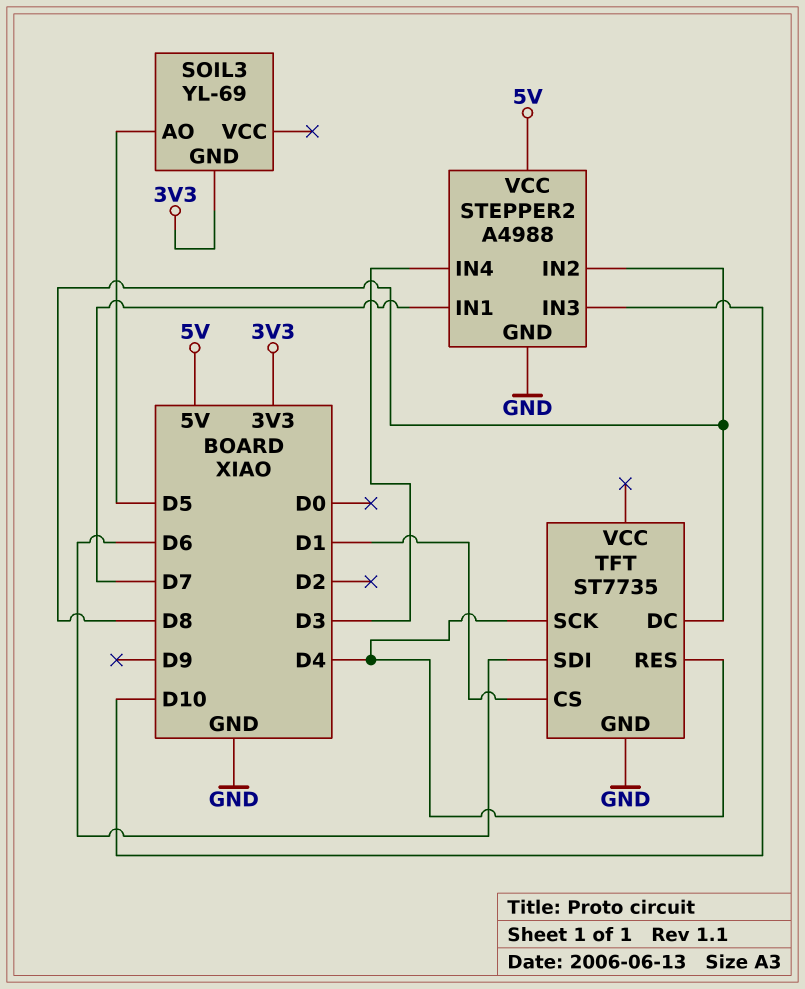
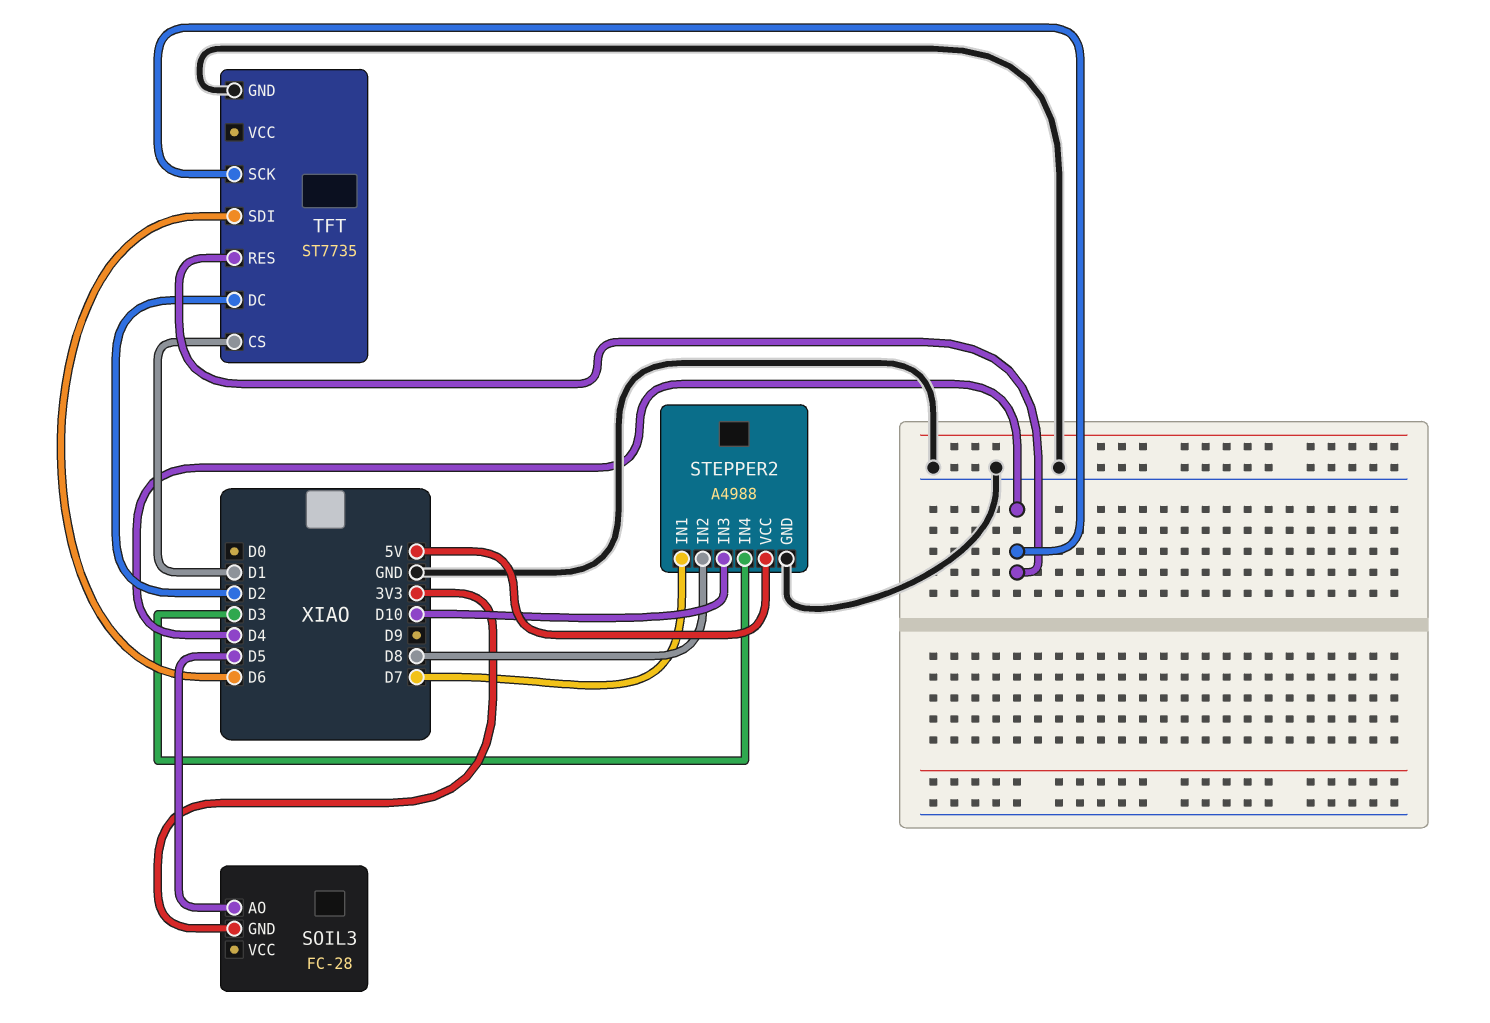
SOIL3: YL-69 -> FC-28
TFT pin DC: D8 -> D2

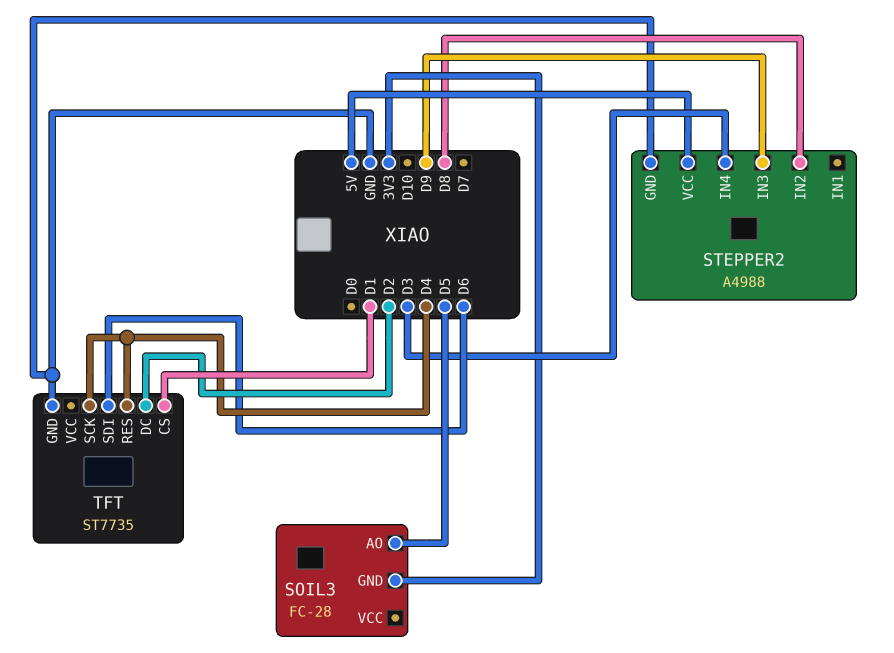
STEPPER2 pin IN1: D7 -> none
STEPPER2 pin IN3: D10 -> D9

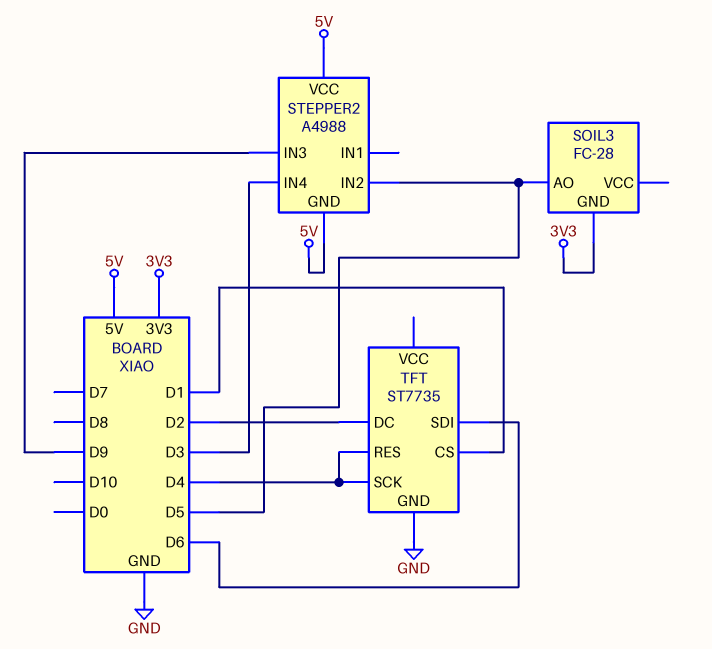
STEPPER2 pin GND: GND -> 5V
STEPPER2 pin IN2: D8 -> D5

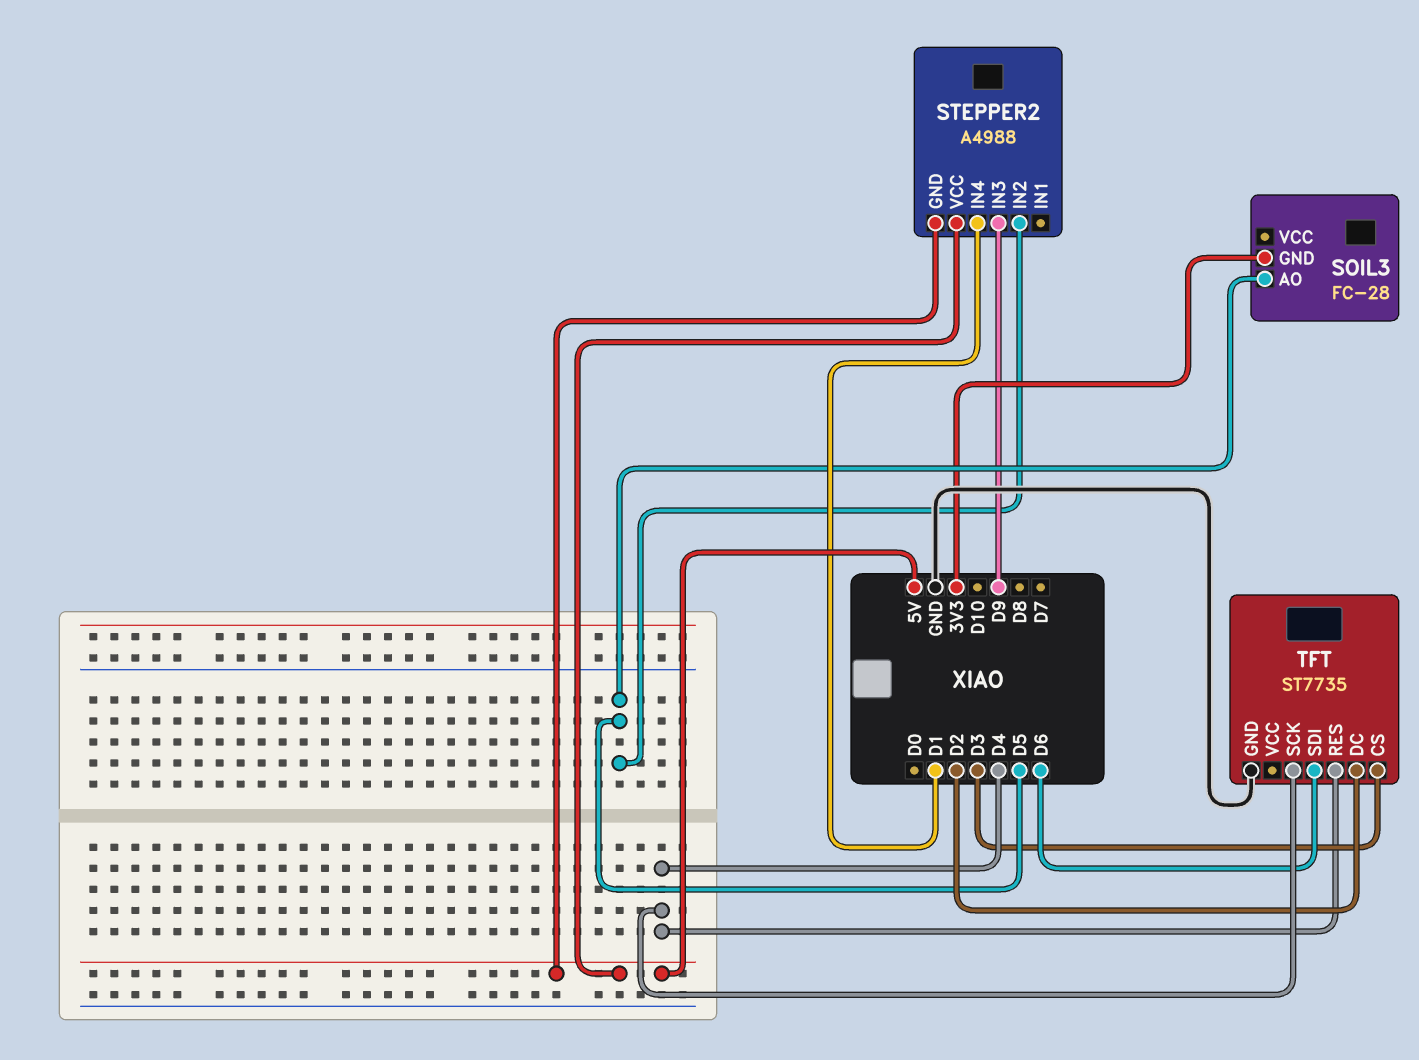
STEPPER2 pin IN4: D3 -> D1
TFT pin CS: D1 -> D3

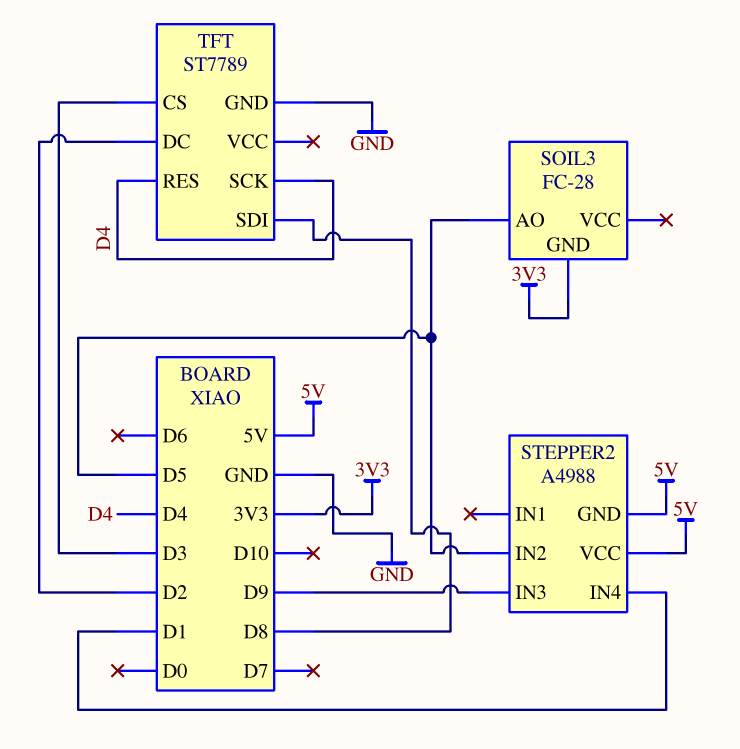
TFT: ST7735 -> ST7789
TFT pin SDI: D6 -> D8

